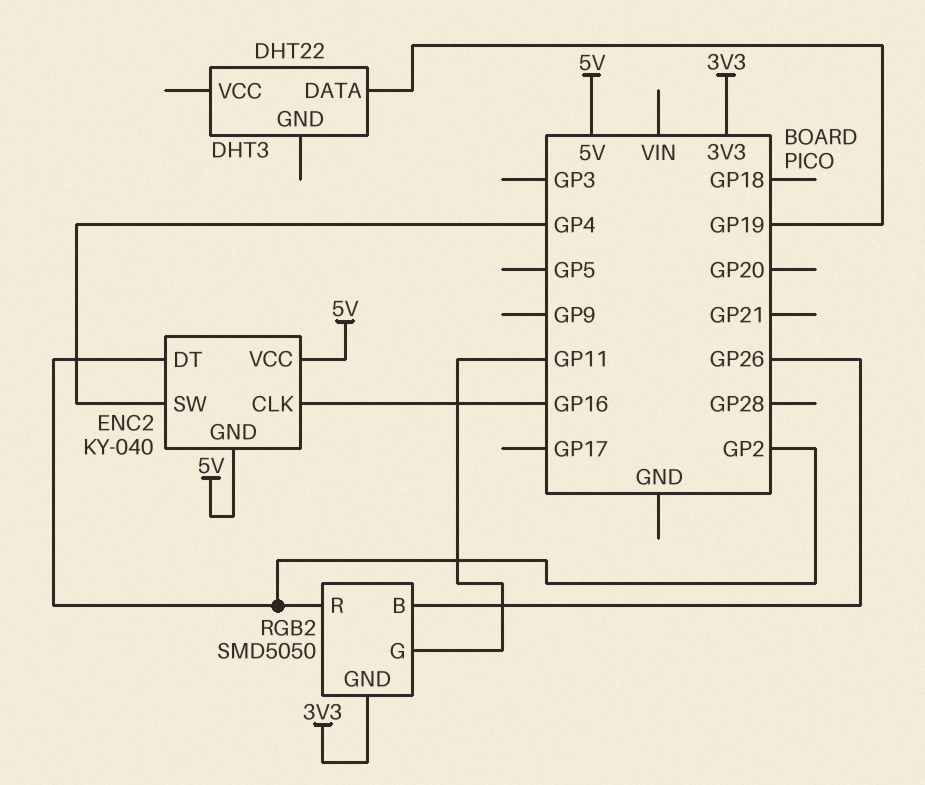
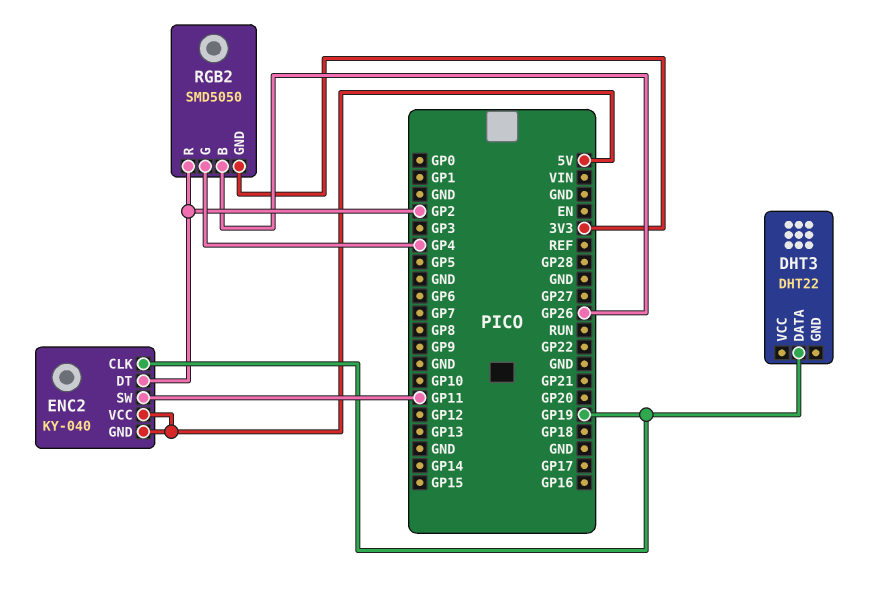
ENC2 pin CLK: GP16 -> GP19
ENC2 pin SW: GP4 -> GP11
RGB2 pin G: GP11 -> GP4

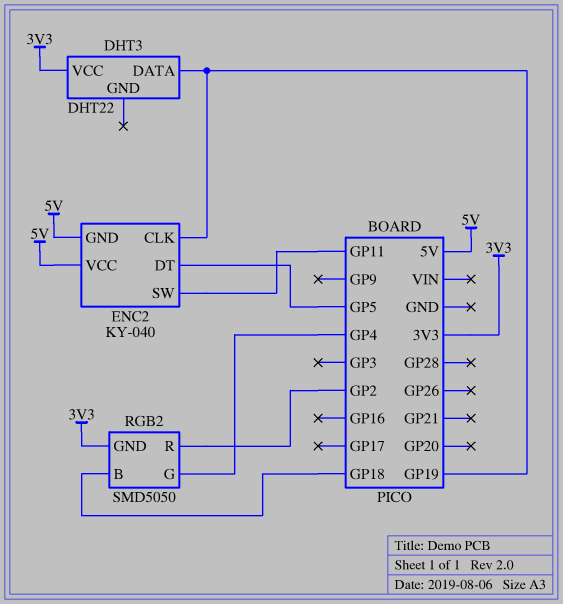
DHT3 pin VCC: none -> 3V3
ENC2 pin DT: GP2 -> GP5
RGB2 pin B: GP26 -> GP18

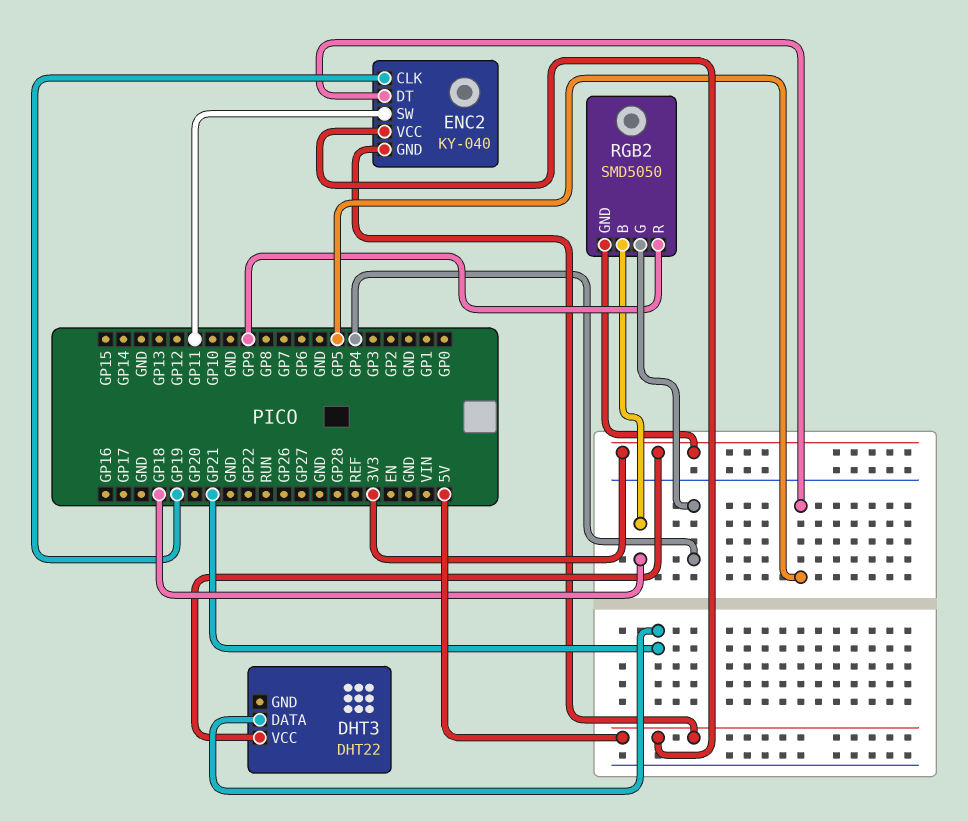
DHT3 pin DATA: GP19 -> GP21
RGB2 pin R: GP2 -> GP9

